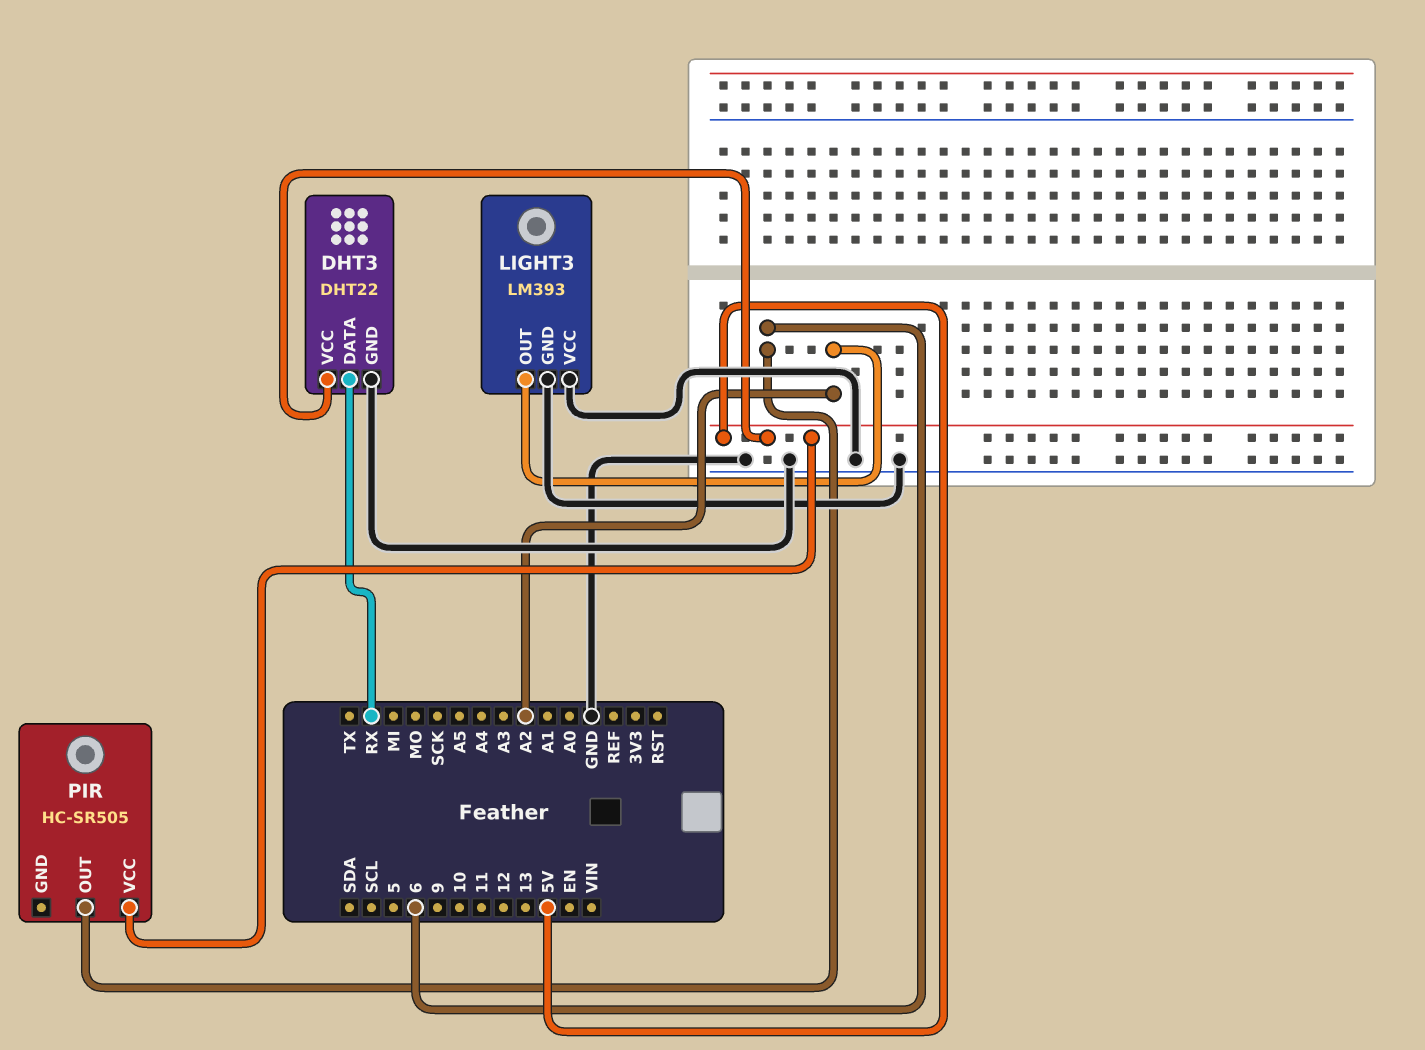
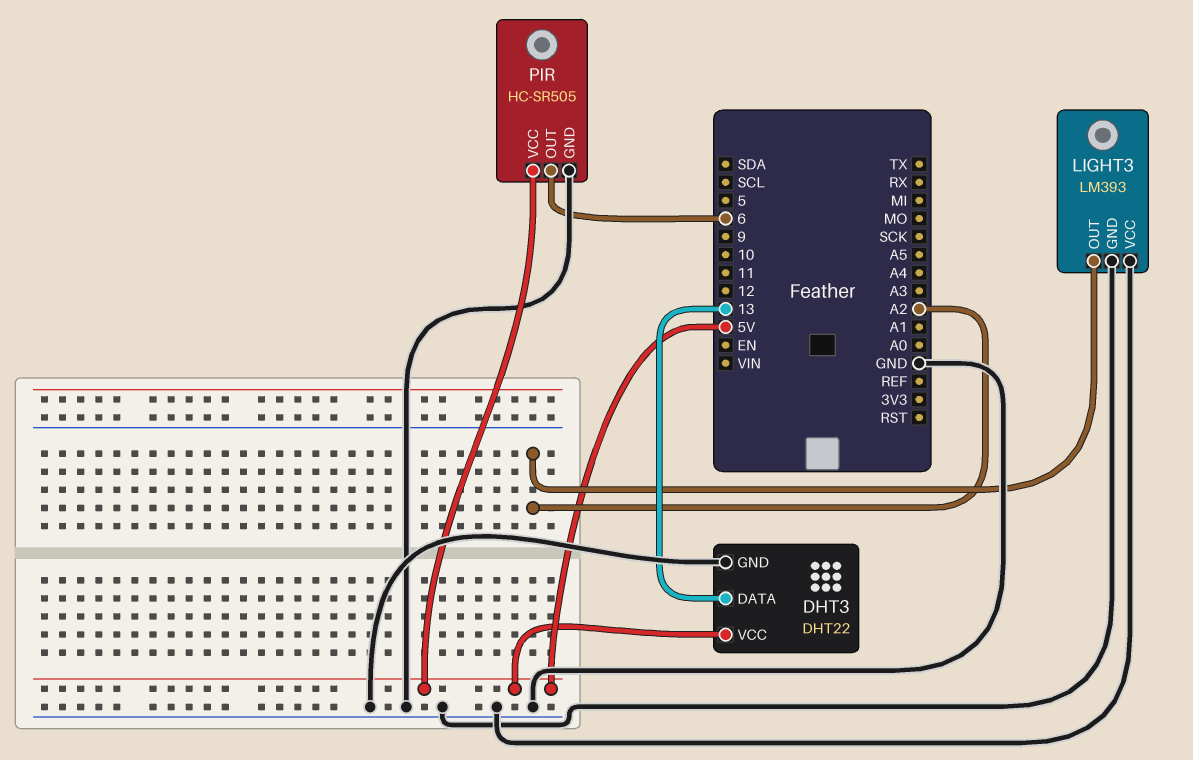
DHT3 pin DATA: RX -> 13
PIR pin GND: none -> GND

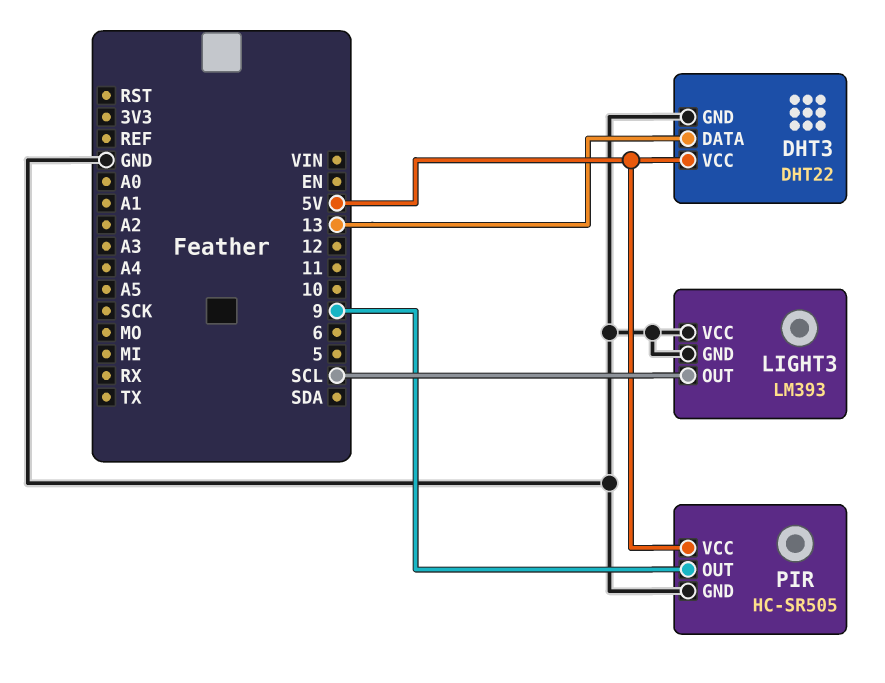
LIGHT3 pin OUT: A2 -> SCL
PIR pin OUT: 6 -> 9

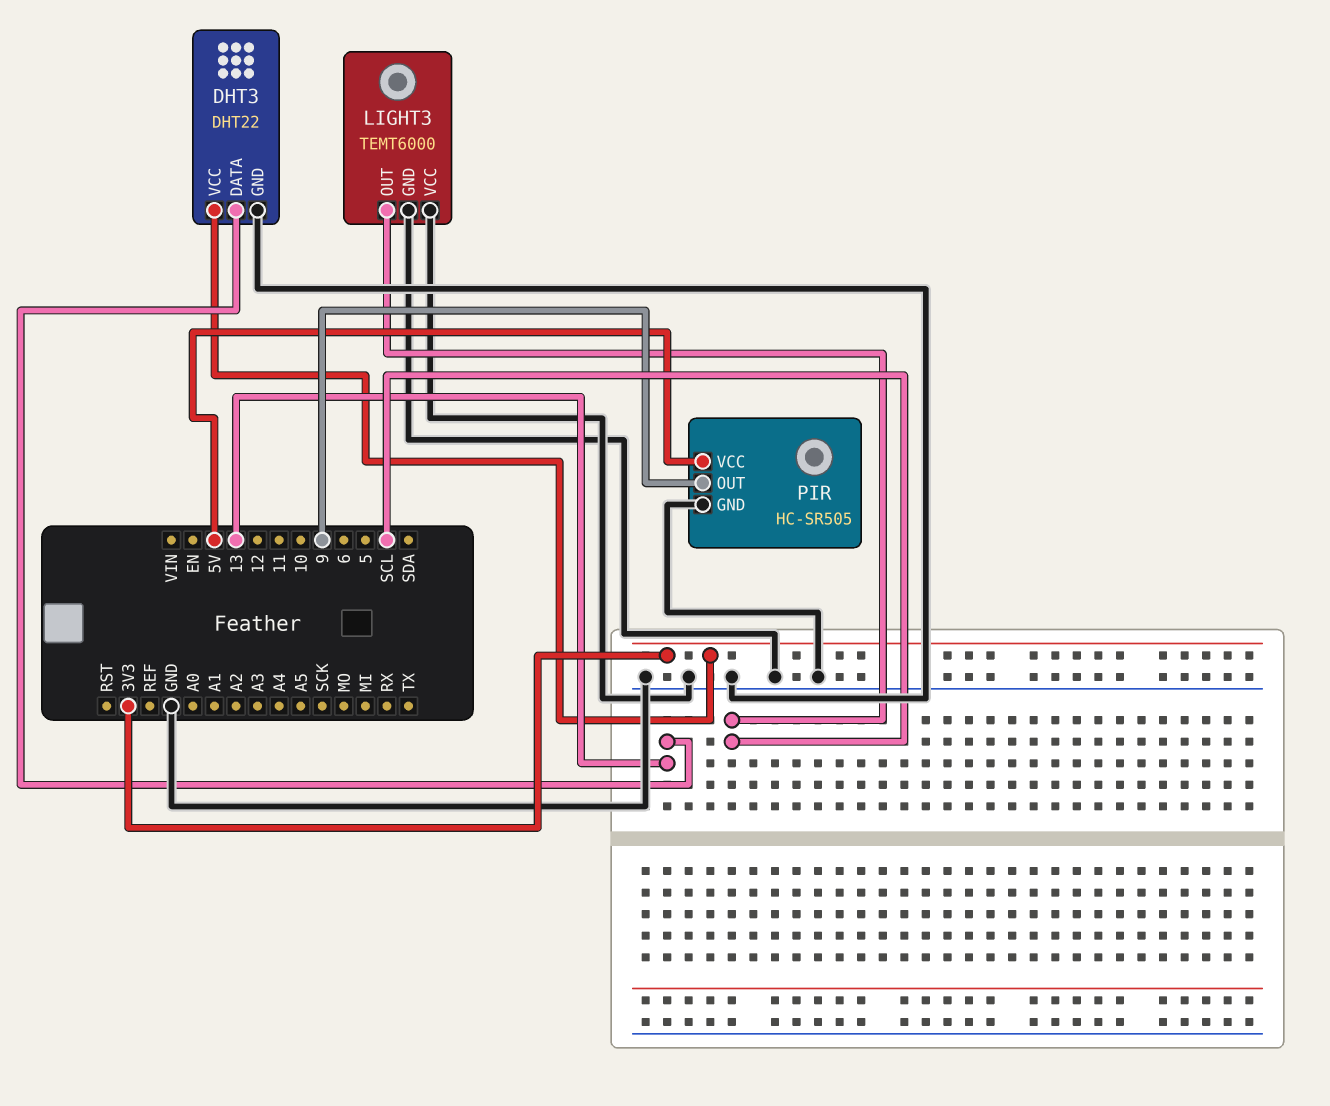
DHT3 pin VCC: 5V -> 3V3
LIGHT3: LM393 -> TEMT6000

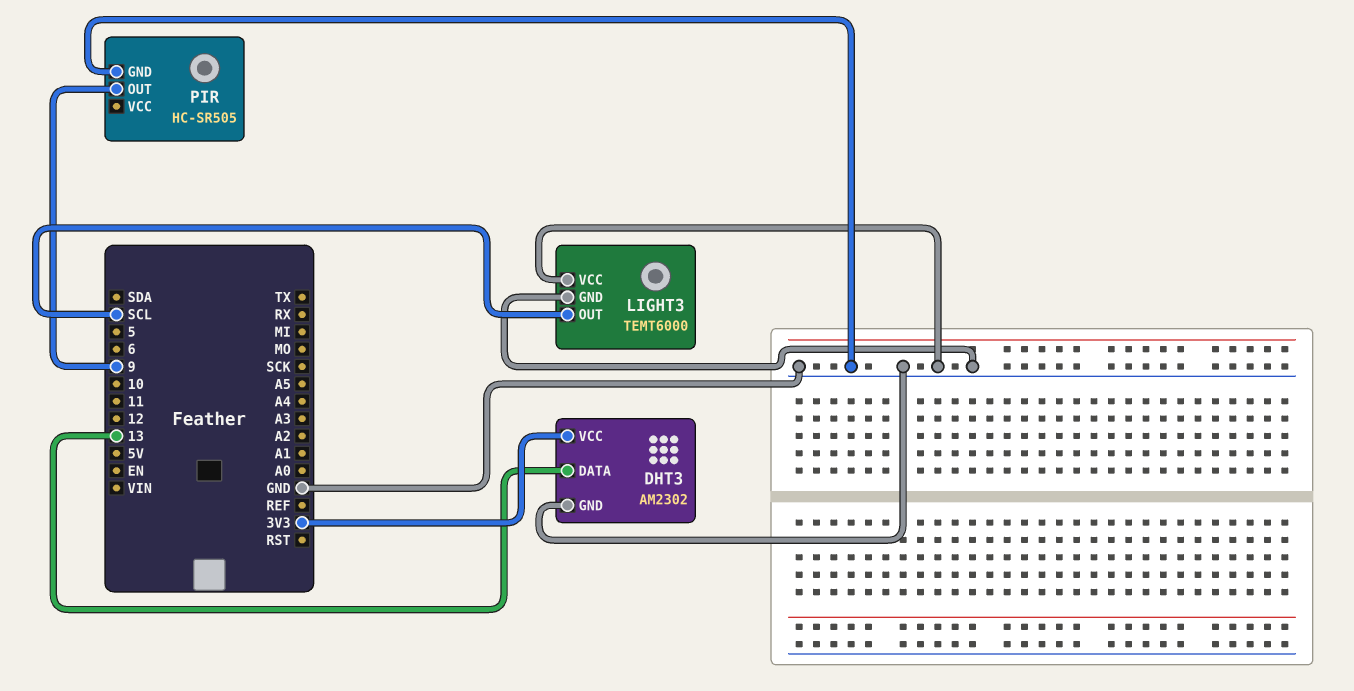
DHT3: DHT22 -> AM2302
PIR pin VCC: 5V -> none

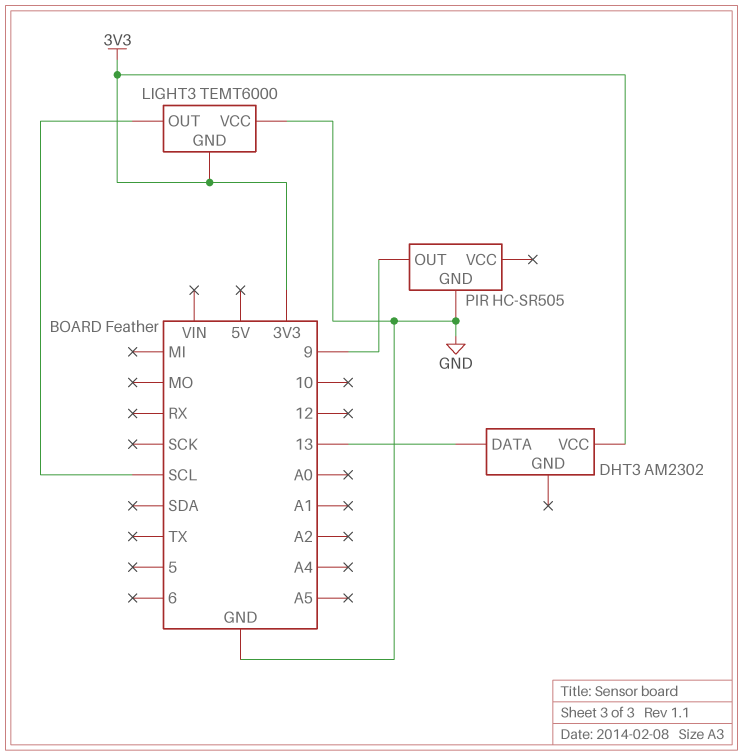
DHT3 pin GND: GND -> none
LIGHT3 pin GND: GND -> 3V3

